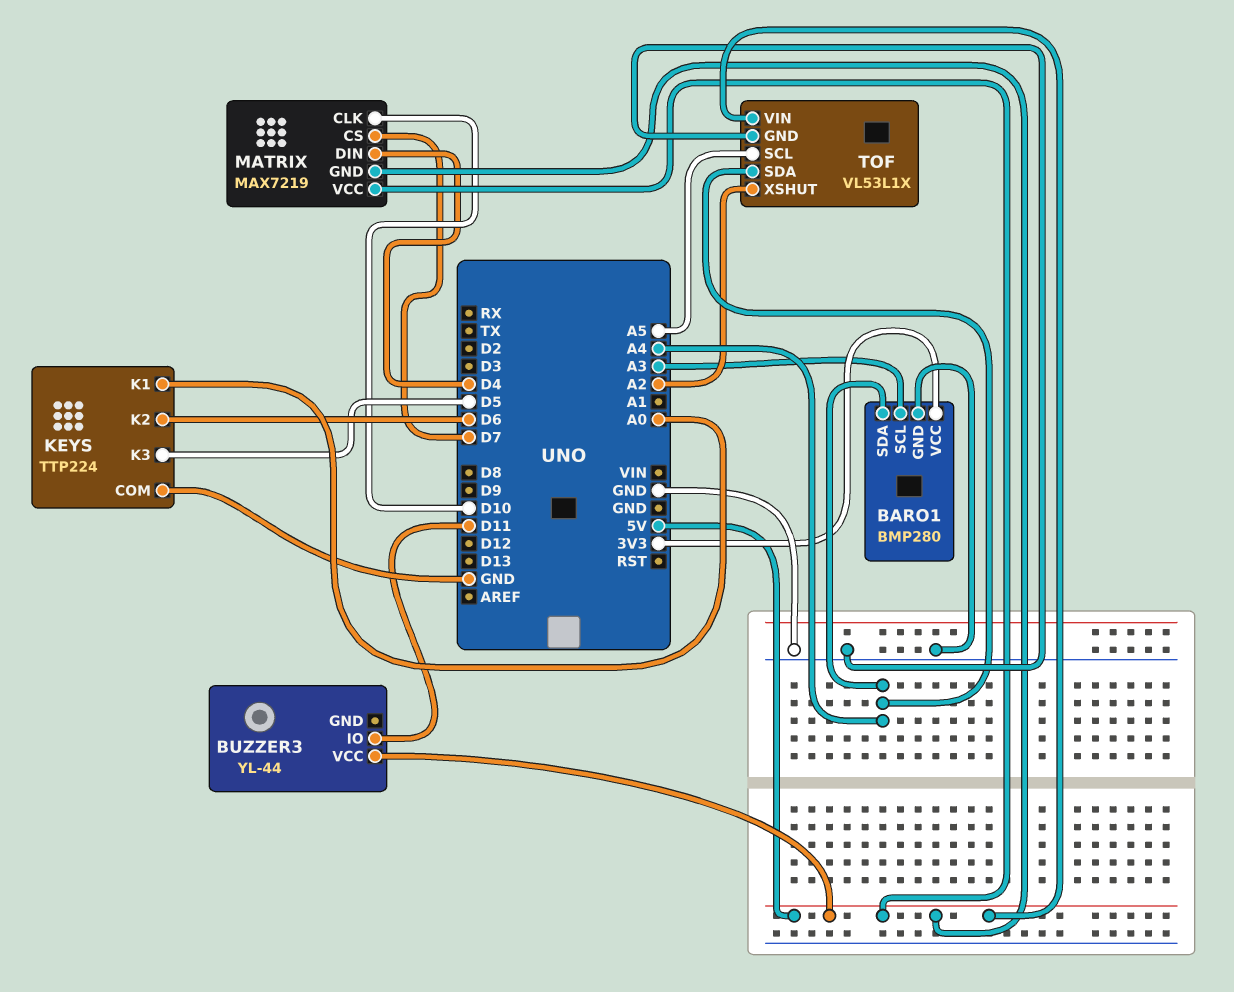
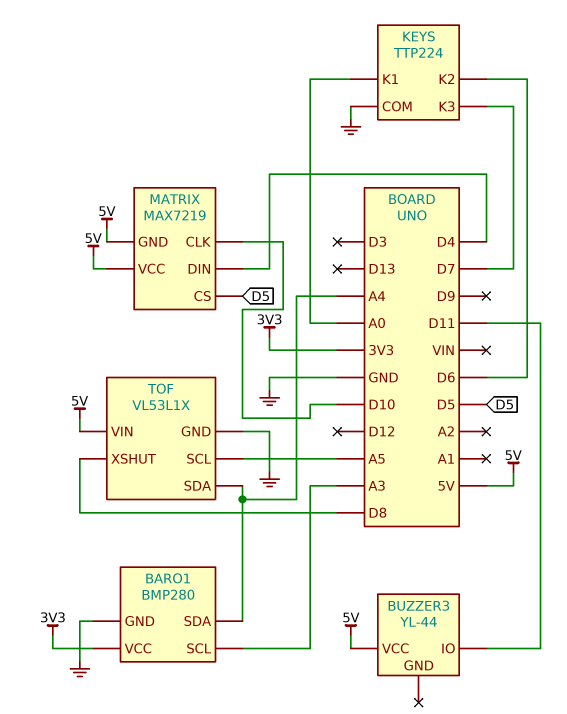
KEYS pin K3: D5 -> D7
MATRIX pin CS: D7 -> D5
TOF pin XSHUT: A2 -> D8

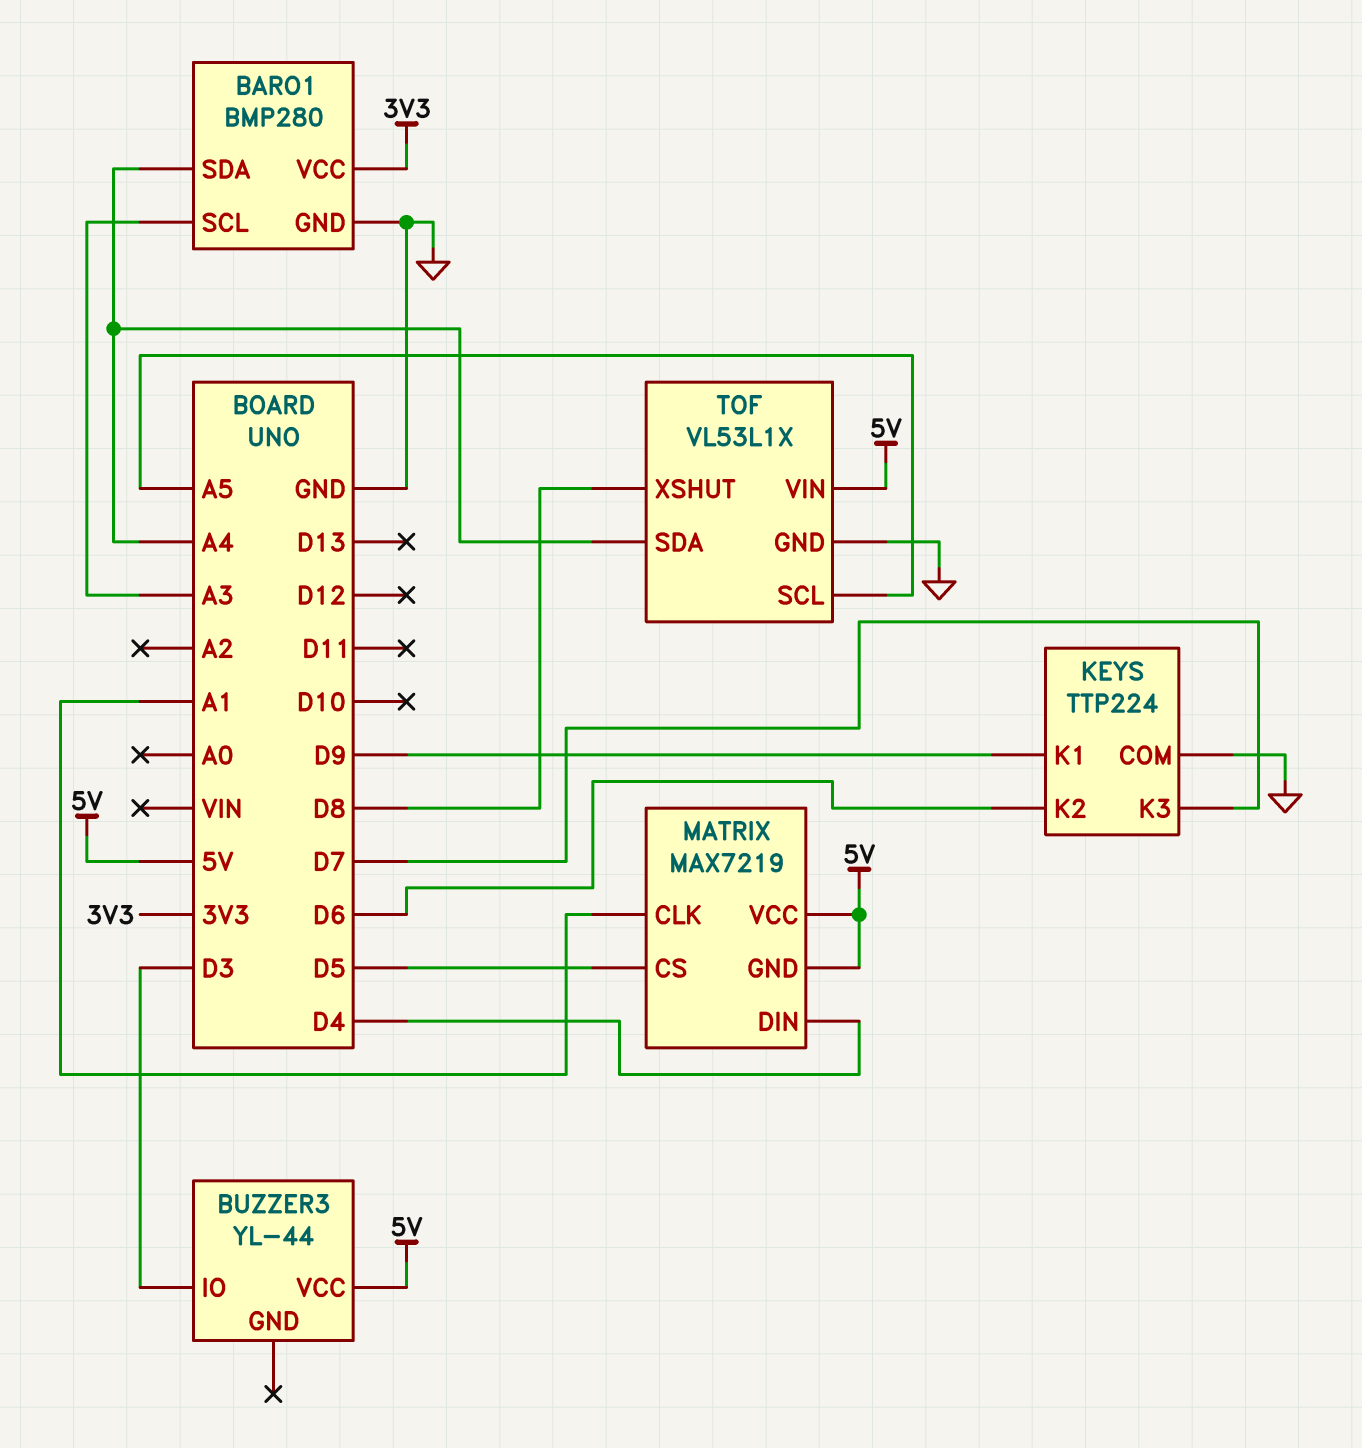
BUZZER3 pin IO: D11 -> D3
KEYS pin K1: A0 -> D9
MATRIX pin CLK: D10 -> A1

